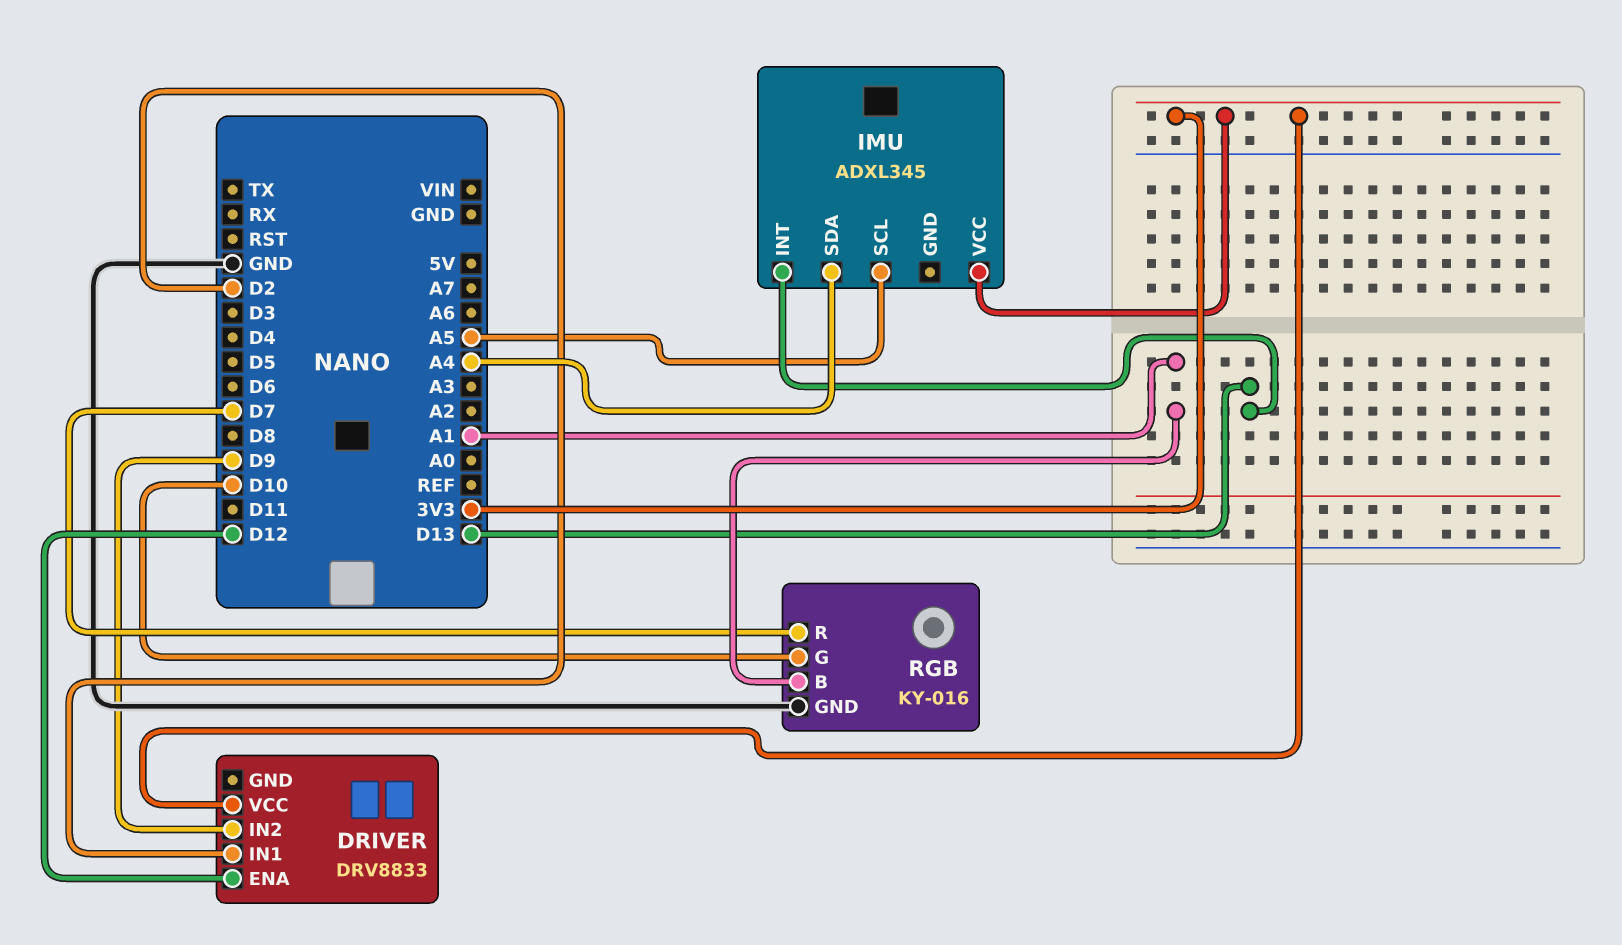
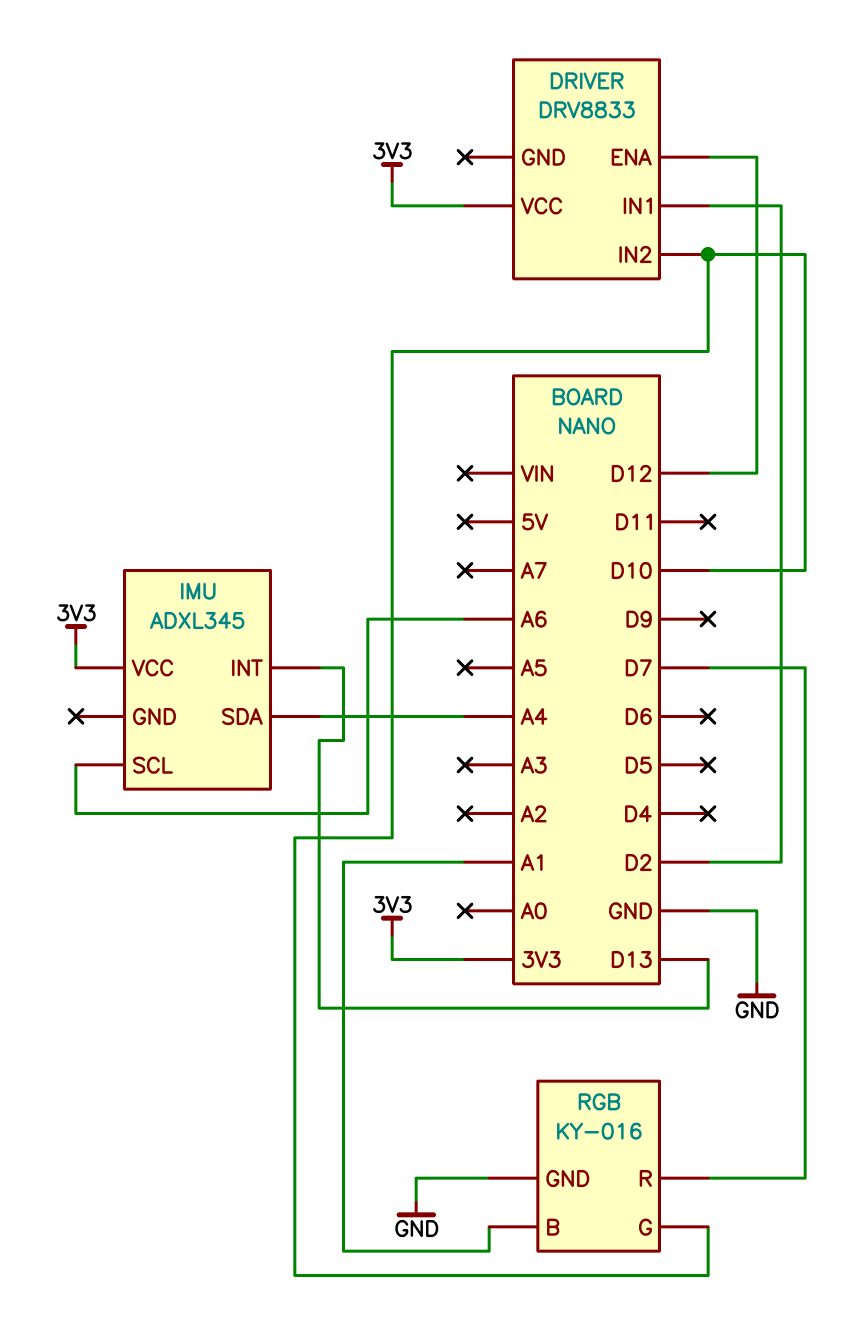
DRIVER pin IN2: D9 -> D10
IMU pin SCL: A5 -> A6

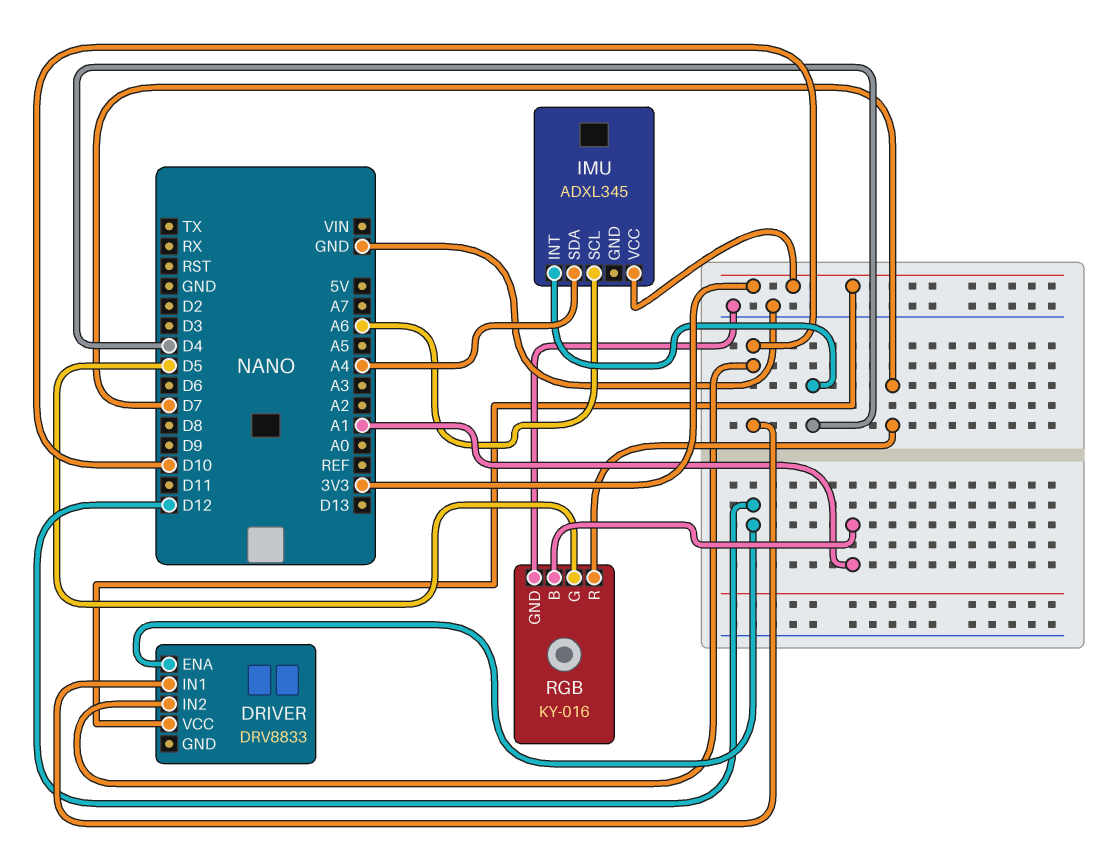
DRIVER pin IN1: D2 -> D10
IMU pin INT: D13 -> D4
RGB pin G: D10 -> D5

